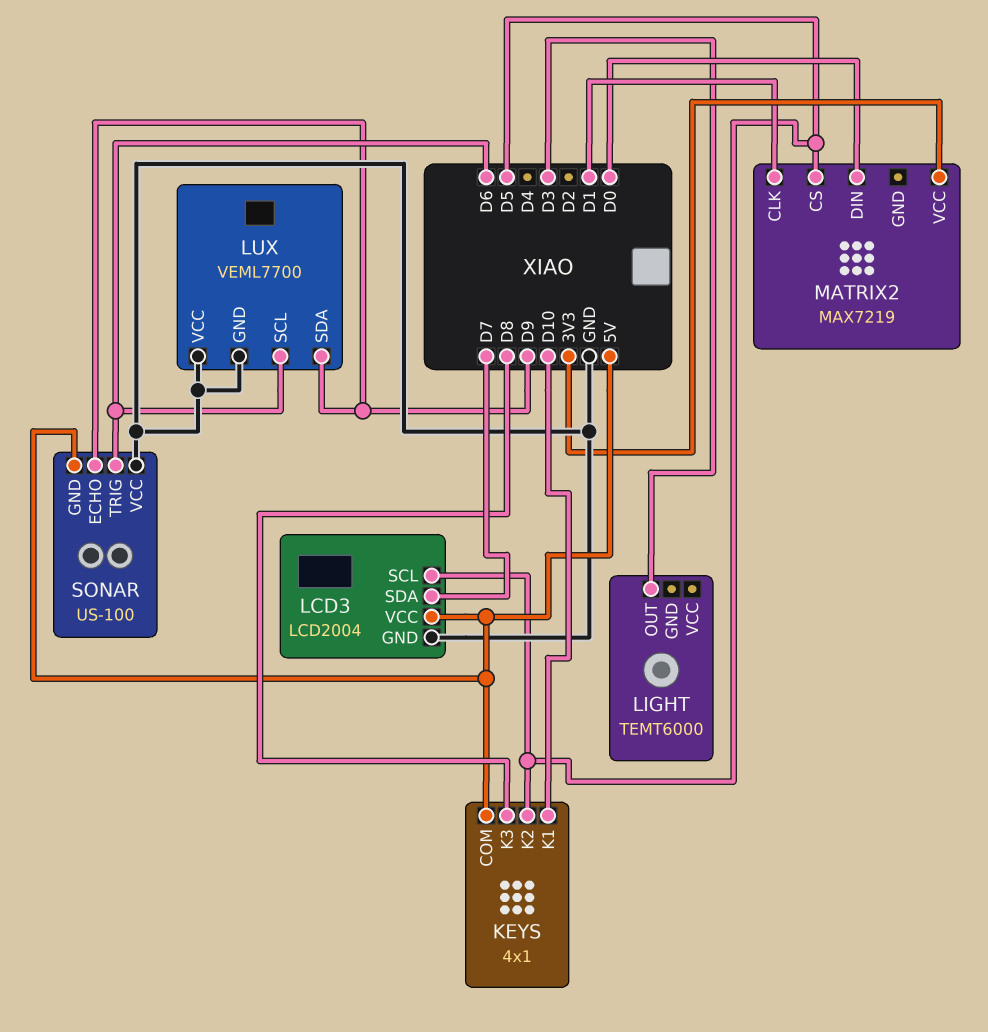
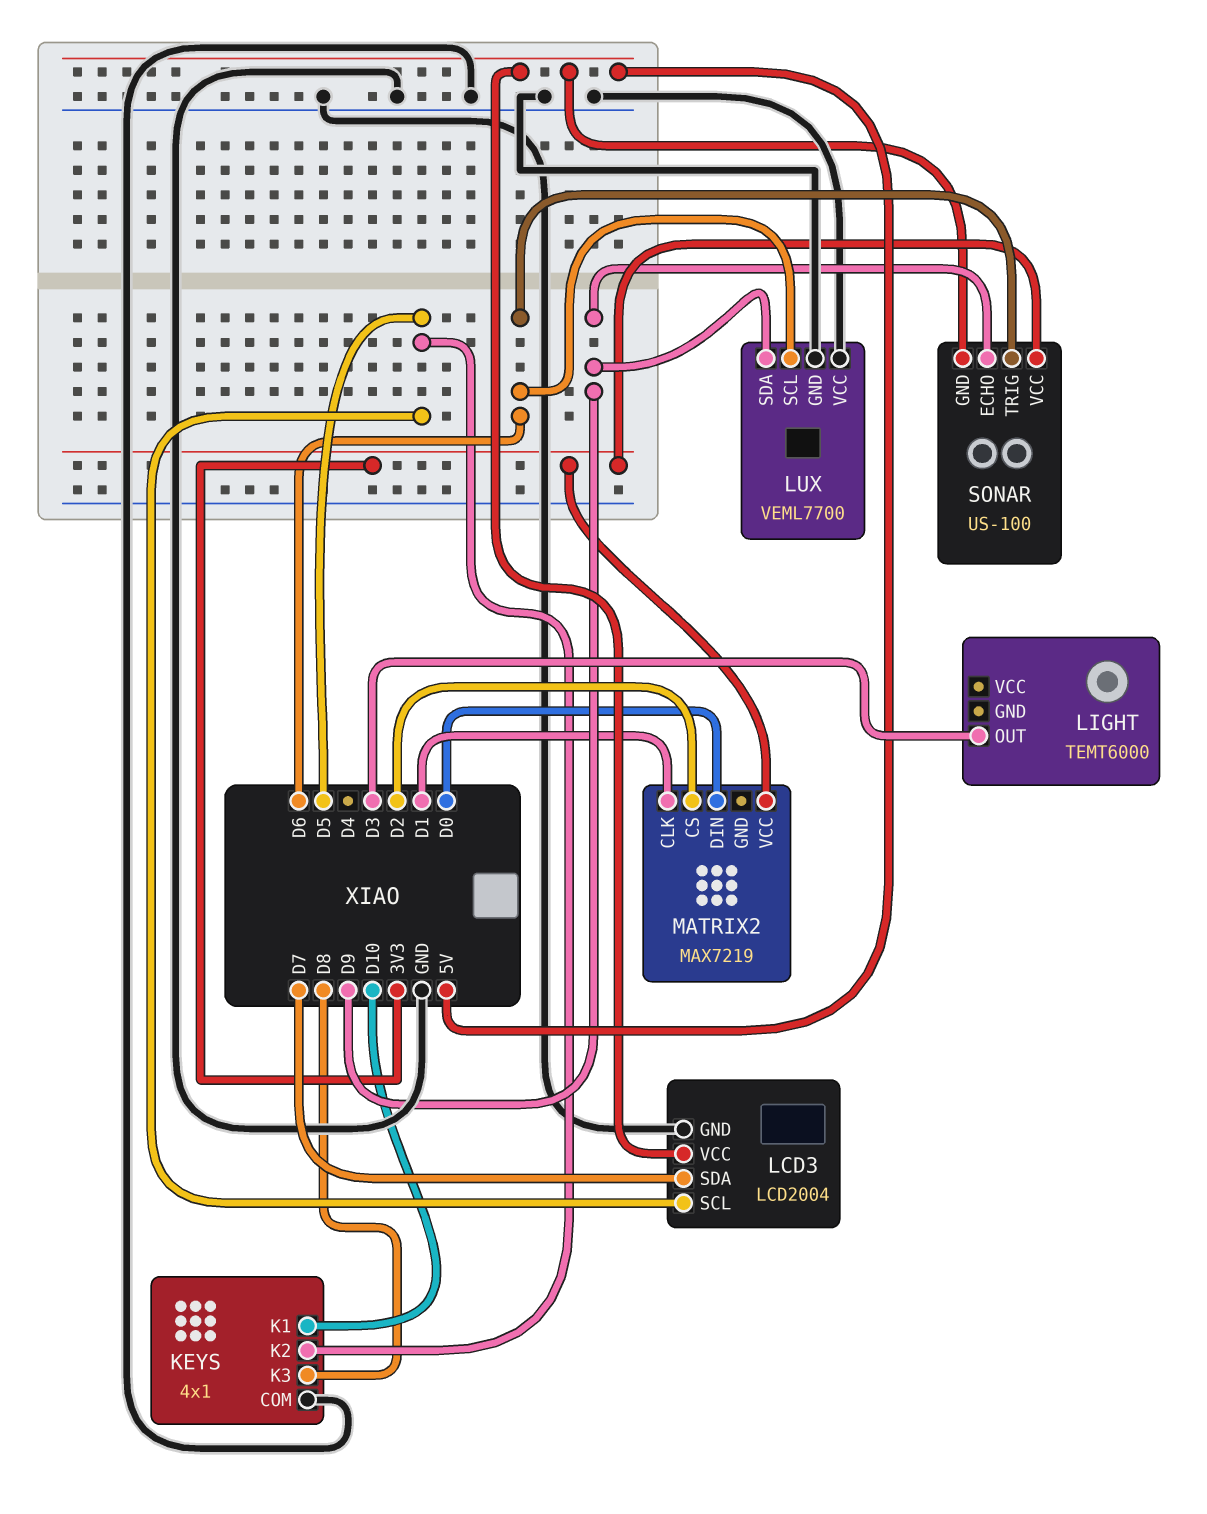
KEYS pin COM: 5V -> GND
MATRIX2 pin CS: D5 -> D2
SONAR pin VCC: GND -> 3V3

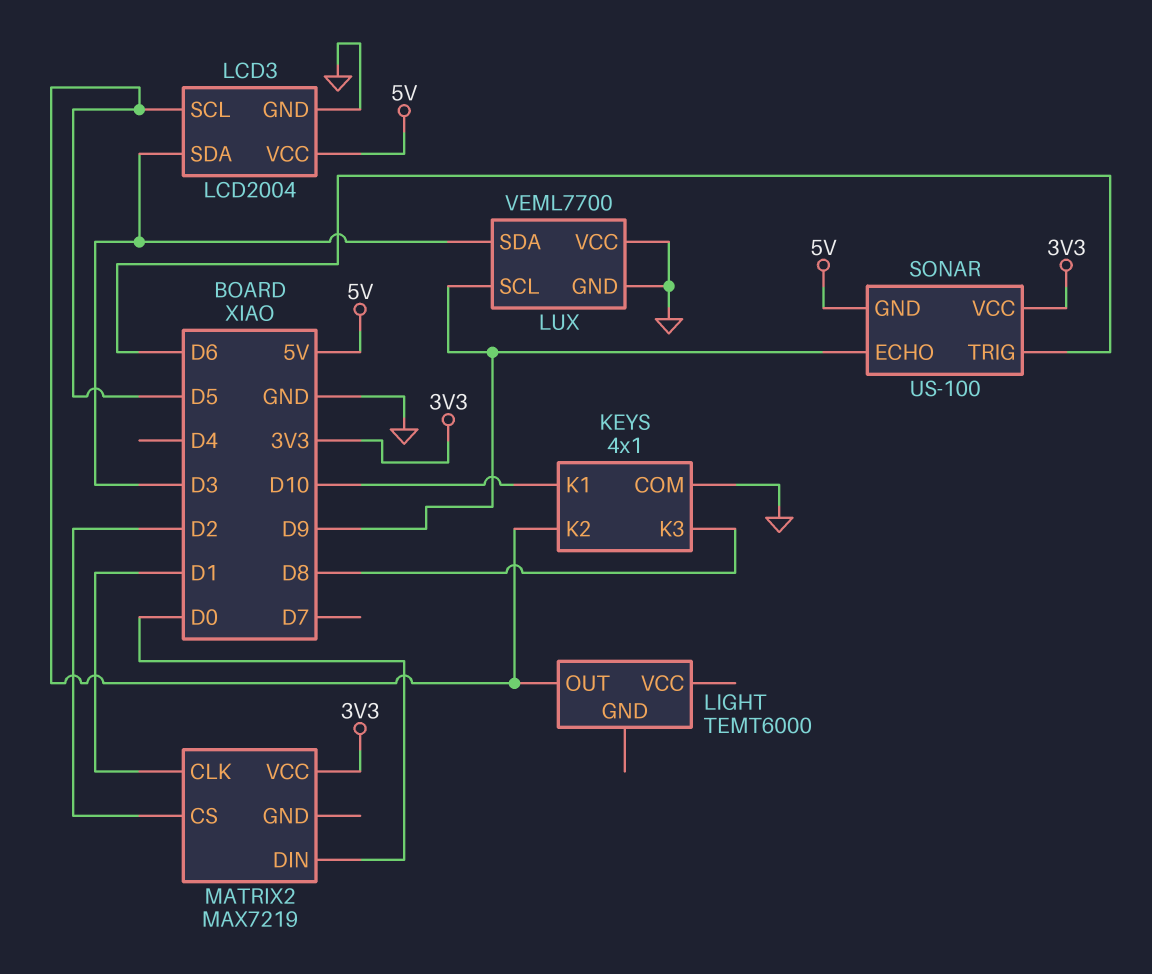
LCD3 pin SDA: D7 -> D3
LIGHT pin OUT: D3 -> D5
LUX pin SCL: D6 -> D9
LUX pin SDA: D9 -> D3

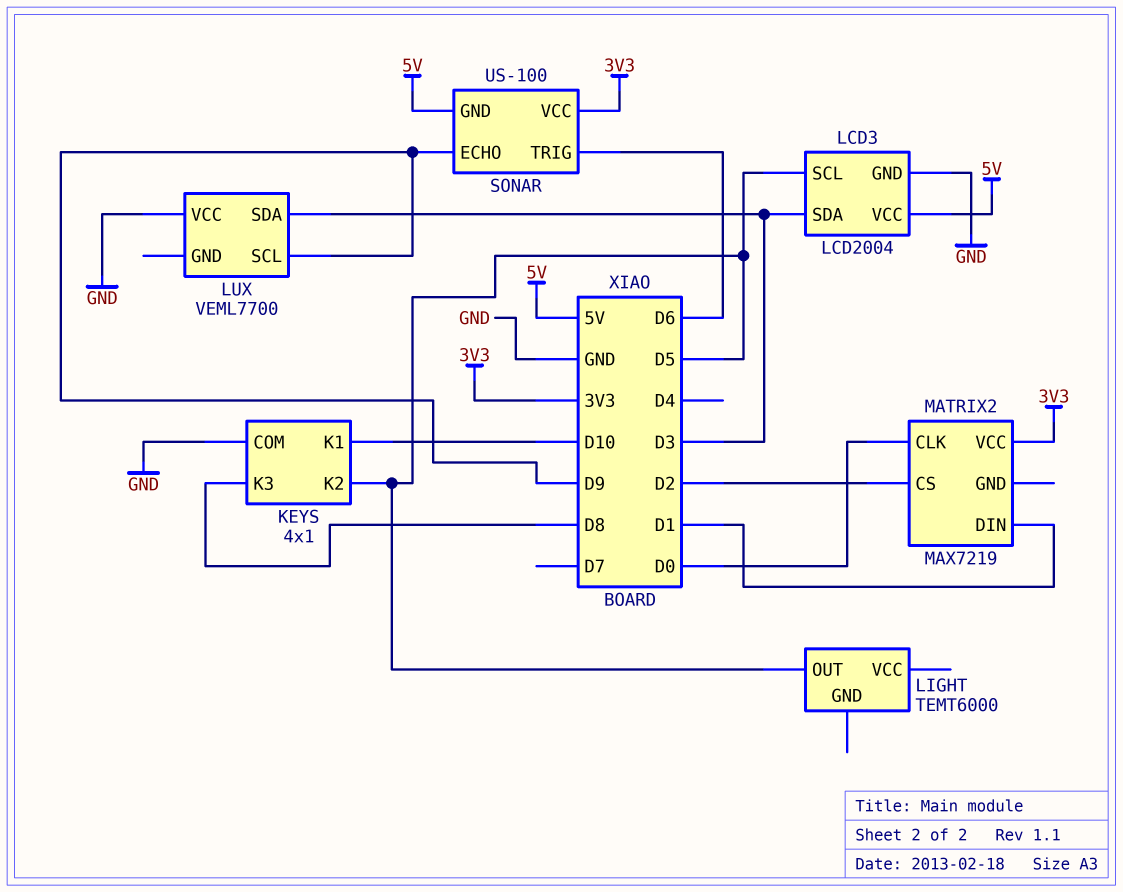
LUX pin GND: GND -> none
MATRIX2 pin CLK: D1 -> D0
MATRIX2 pin DIN: D0 -> D1

